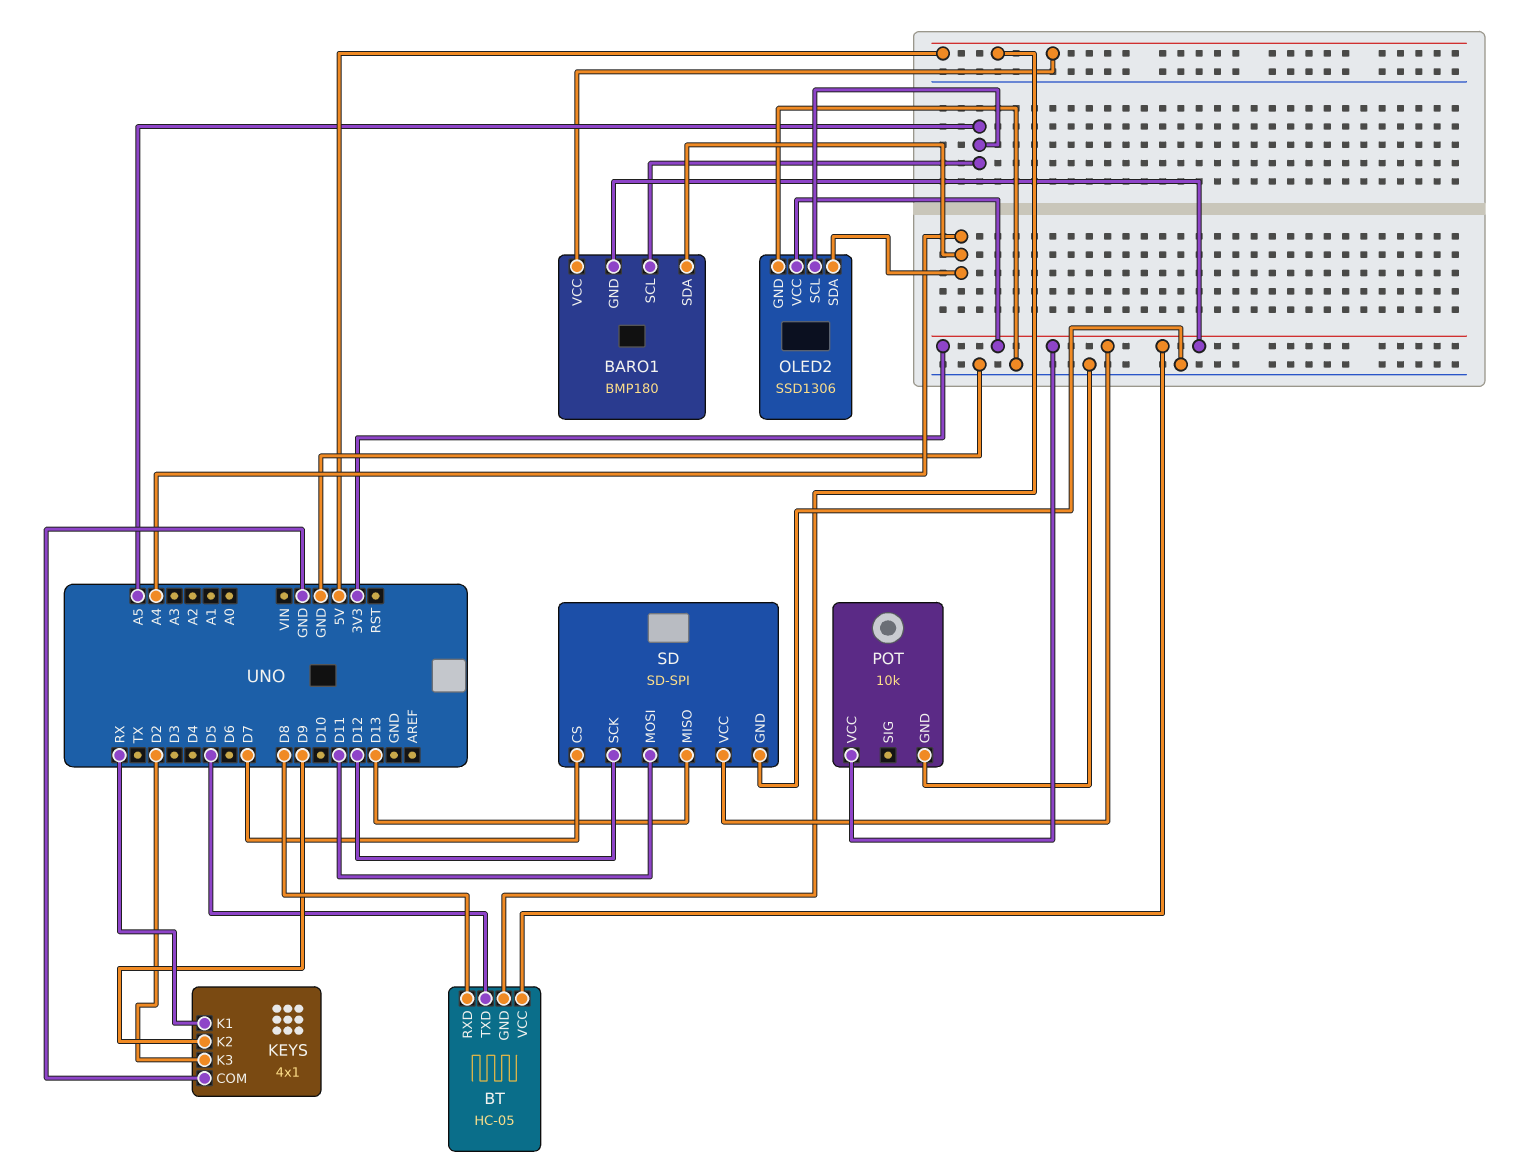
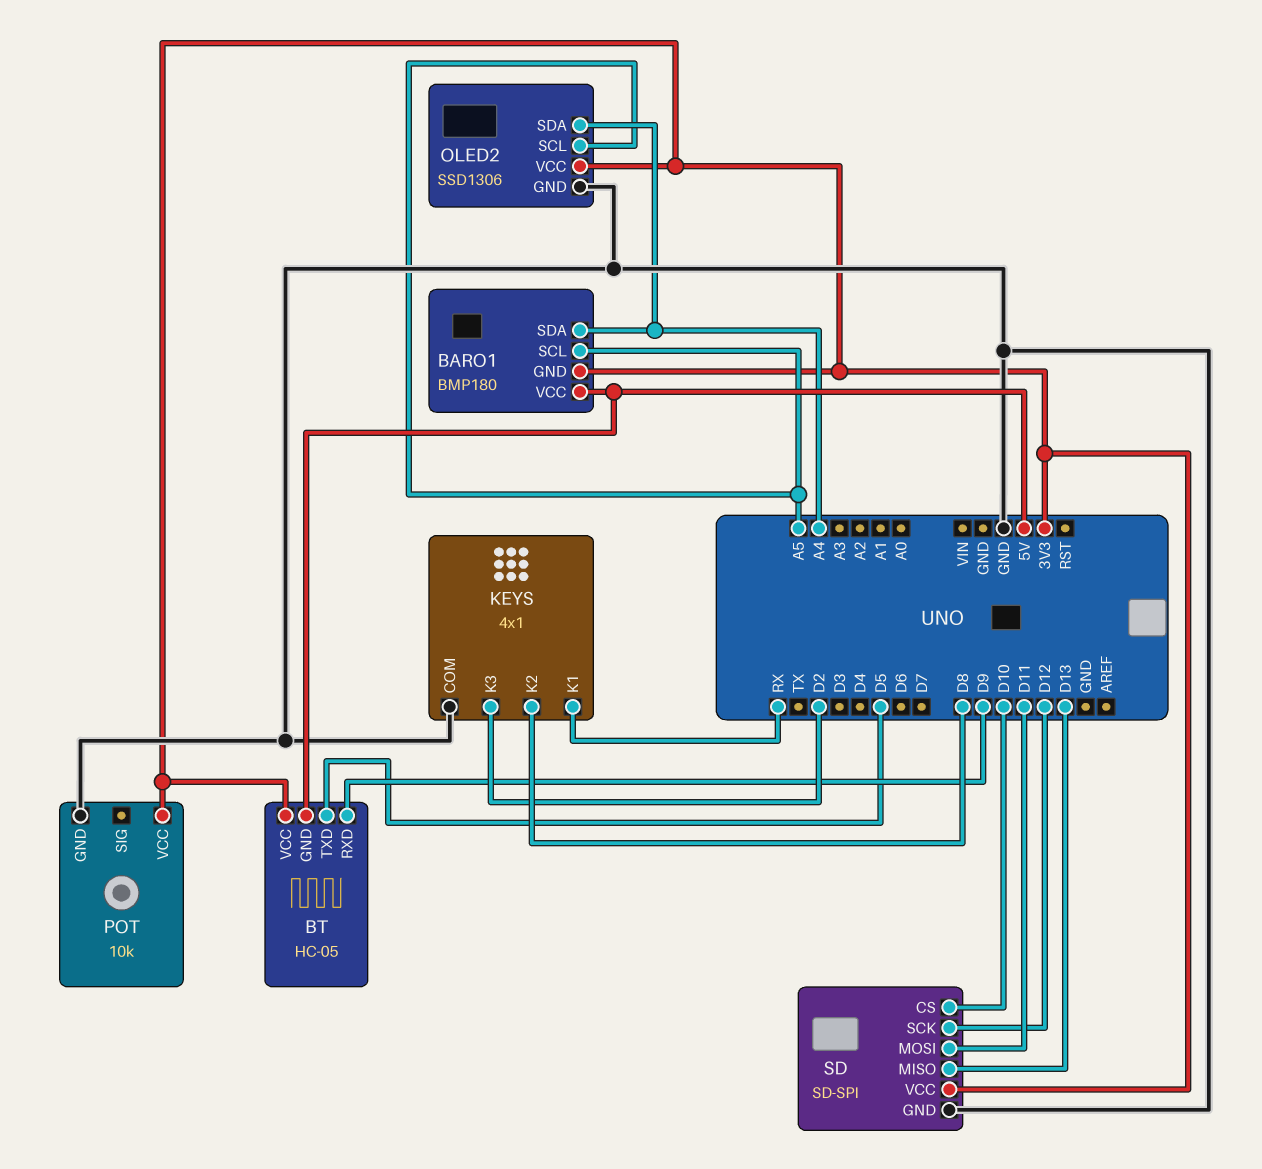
BT pin RXD: D8 -> D9
KEYS pin K2: D9 -> D8
SD pin CS: D7 -> D10

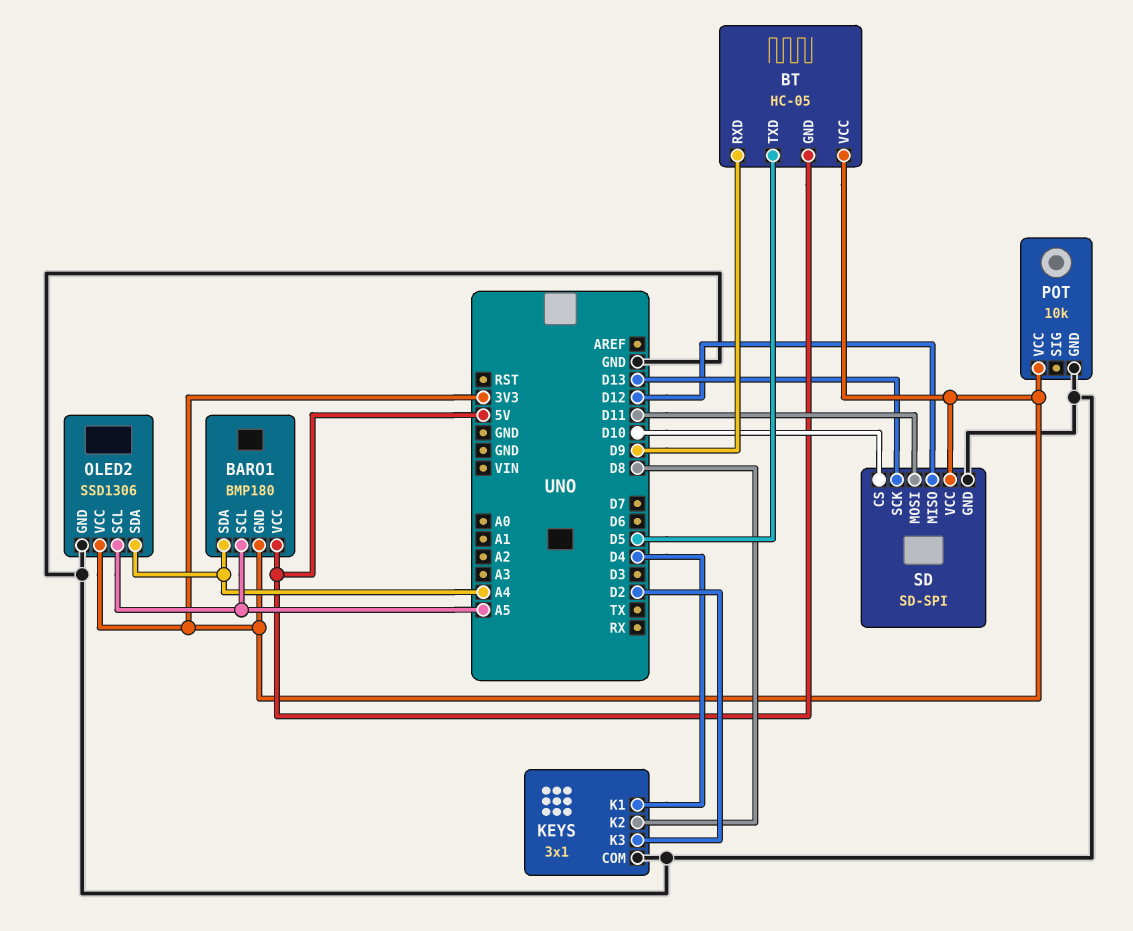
KEYS: 4x1 -> 3x1
KEYS pin K1: RX -> D4
SD pin MISO: D13 -> D12
SD pin SCK: D12 -> D13

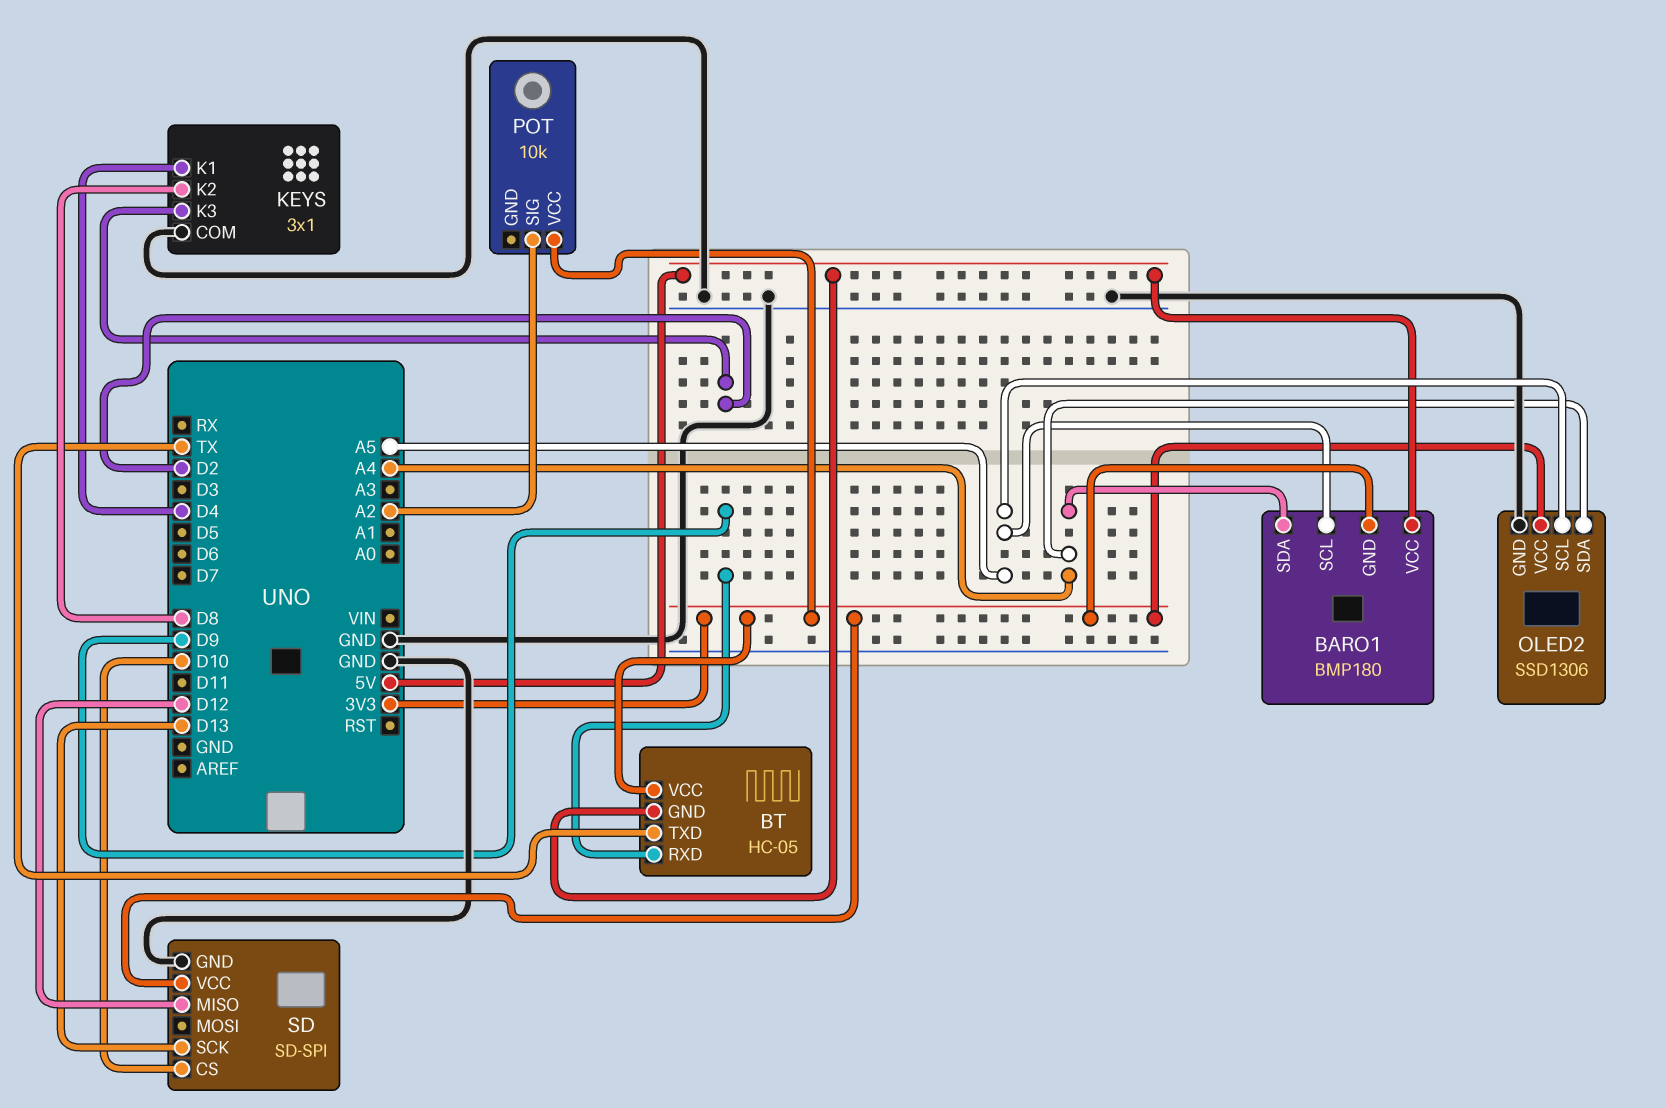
BT pin TXD: D5 -> TX
POT pin GND: GND -> none
POT pin SIG: none -> A2
SD pin MOSI: D11 -> none

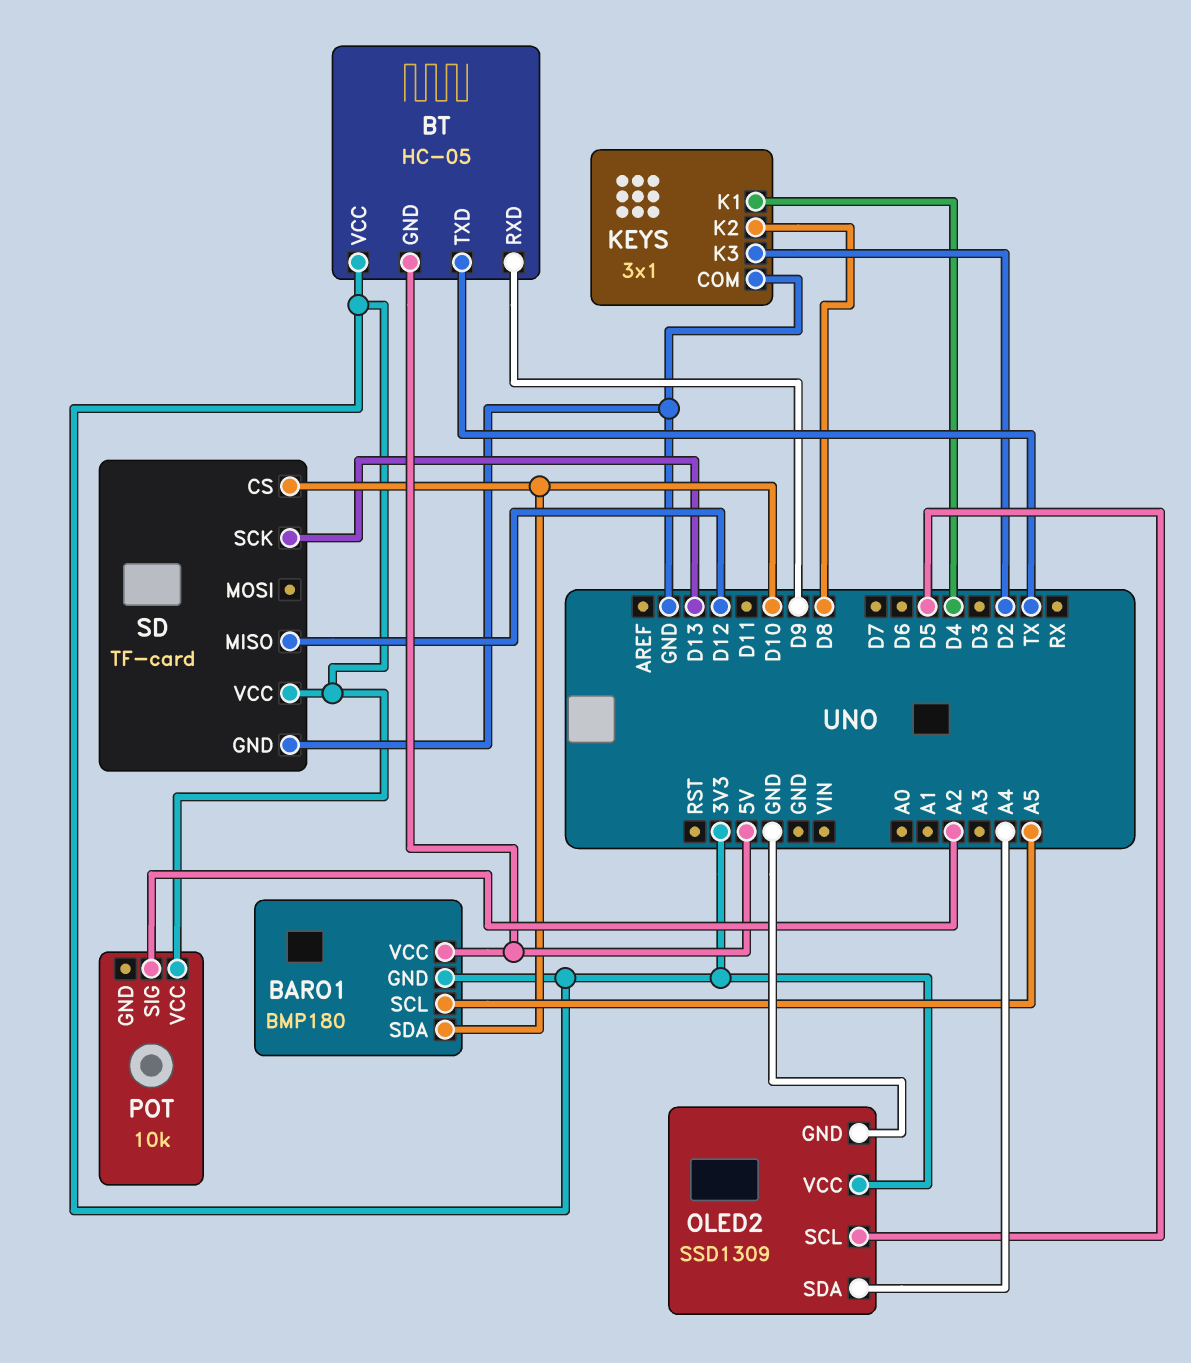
BARO1 pin SDA: A4 -> D10
OLED2: SSD1306 -> SSD1309
OLED2 pin SCL: A5 -> D5
SD: SD-SPI -> TF-card

